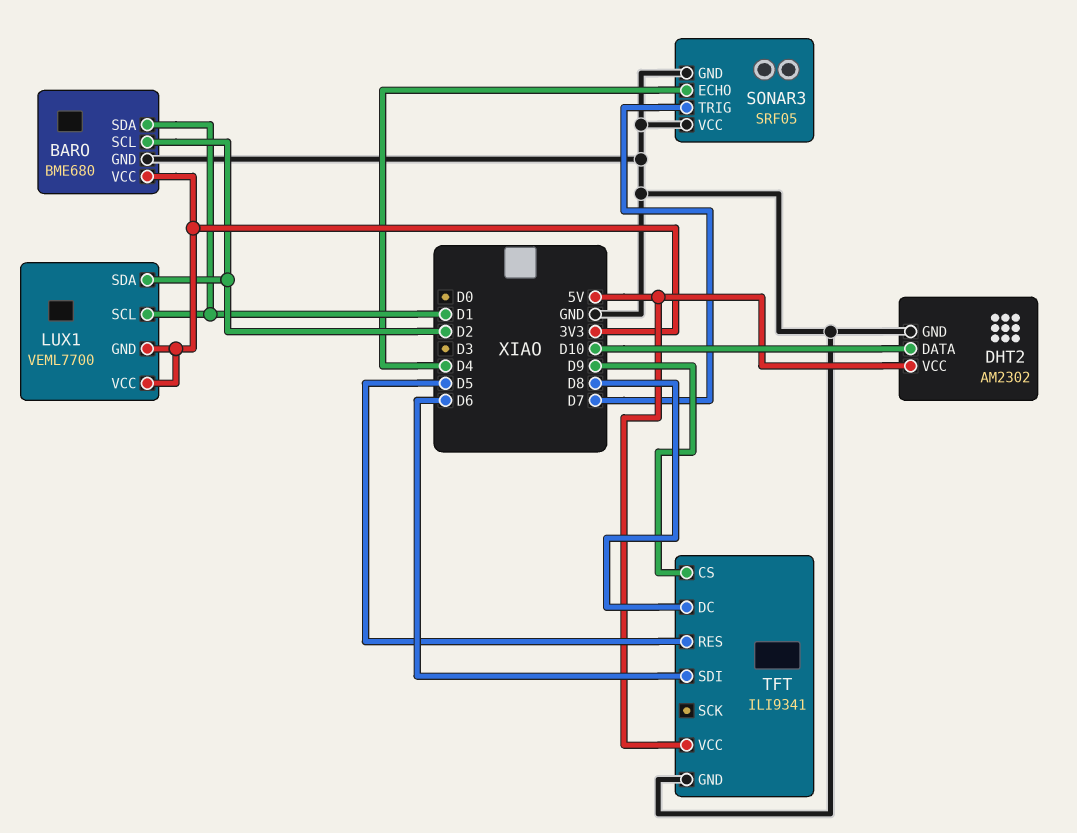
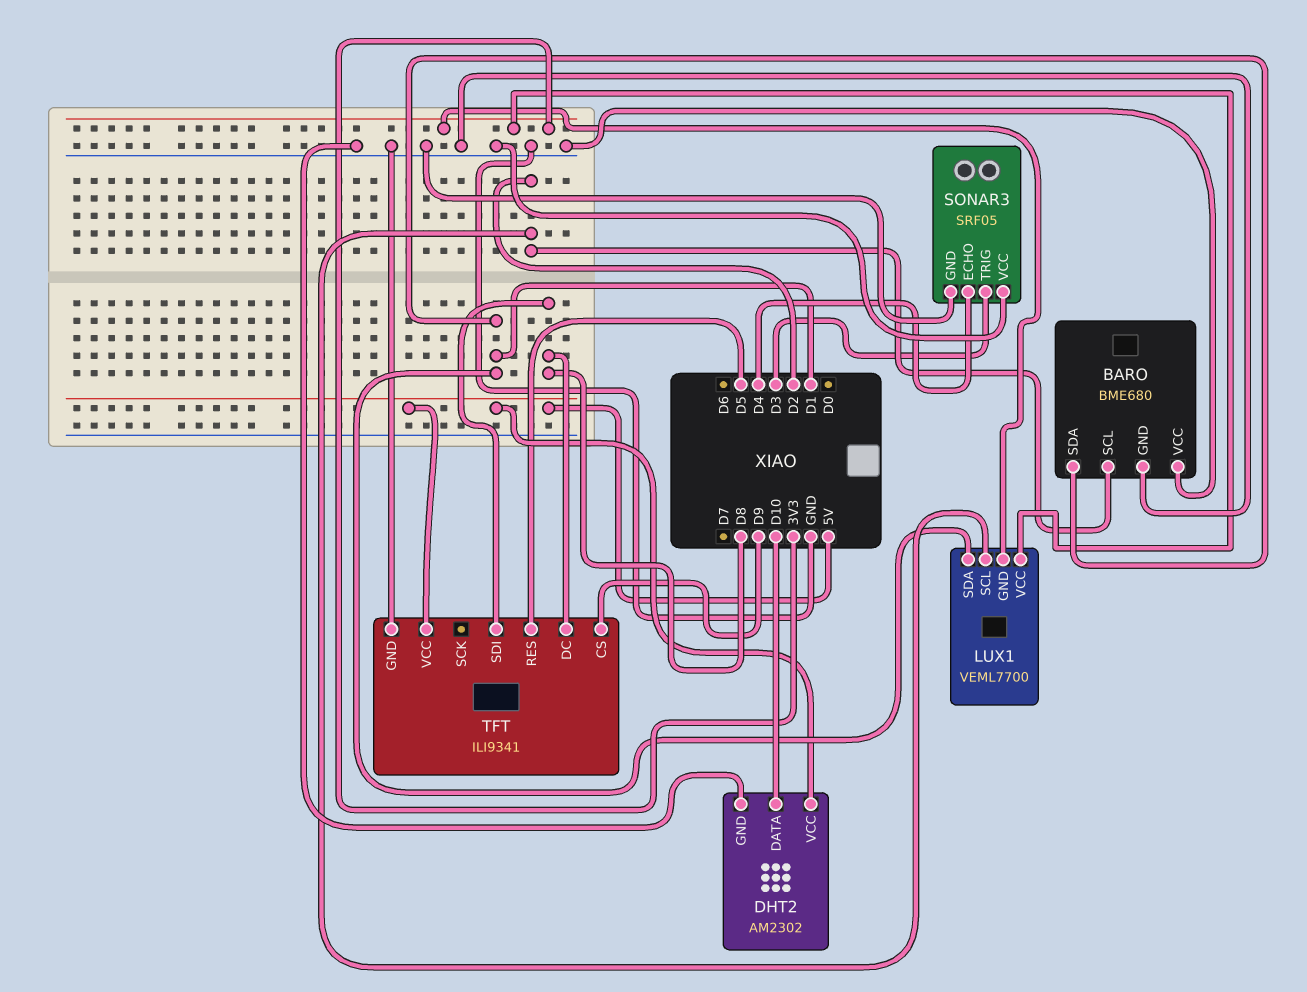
BARO pin VCC: 3V3 -> GND
LUX1 pin SCL: D1 -> D2
LUX1 pin SDA: D2 -> D1
SONAR3 pin TRIG: D7 -> D3
TFT pin SDI: D6 -> D8

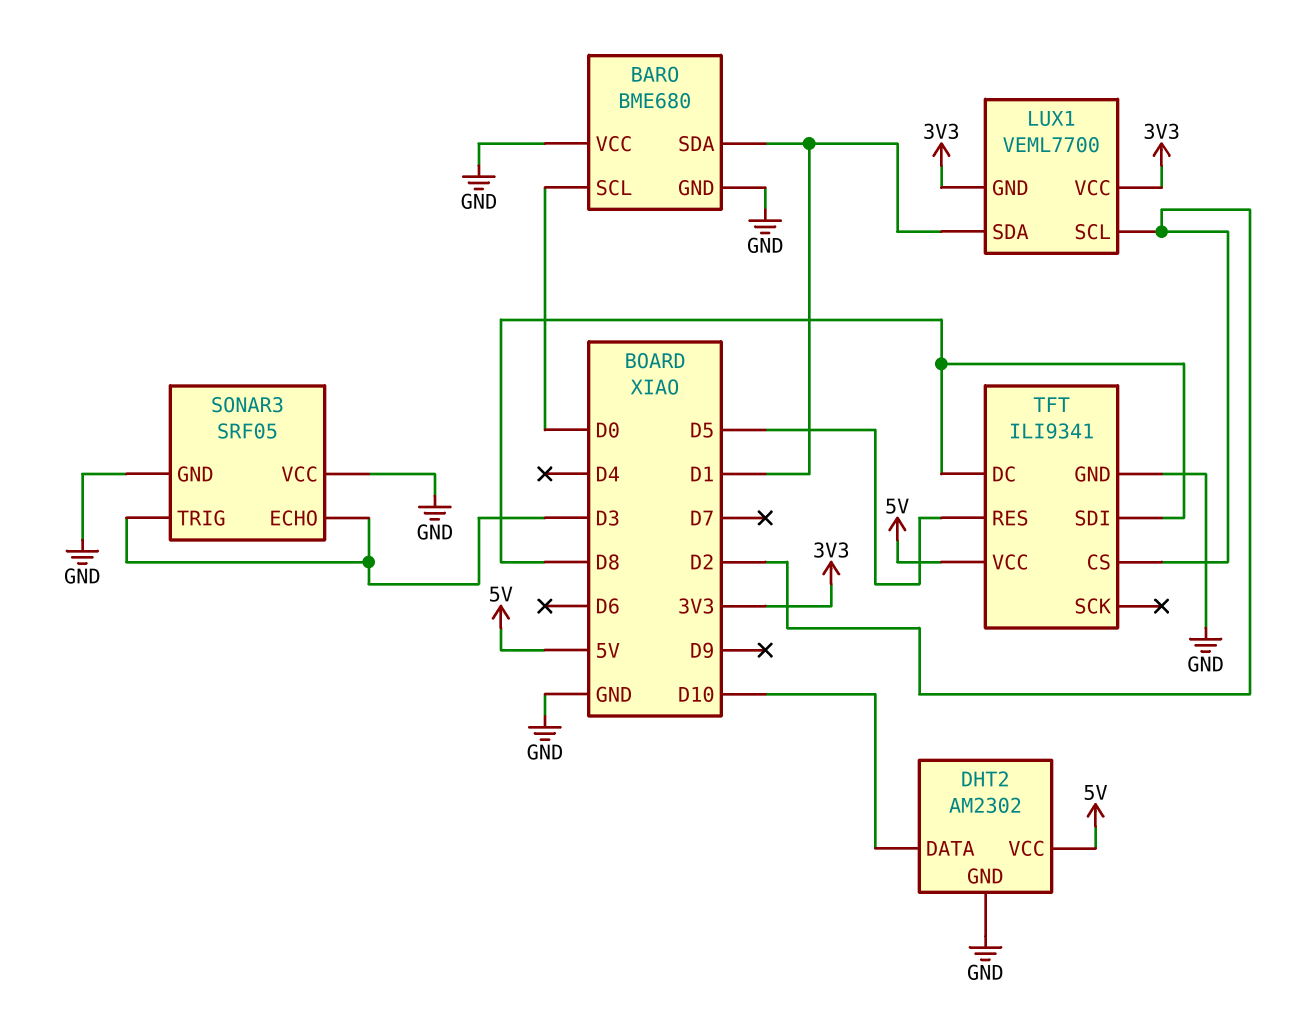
BARO pin SCL: D2 -> D0
SONAR3 pin ECHO: D4 -> D3
TFT pin CS: D9 -> D2

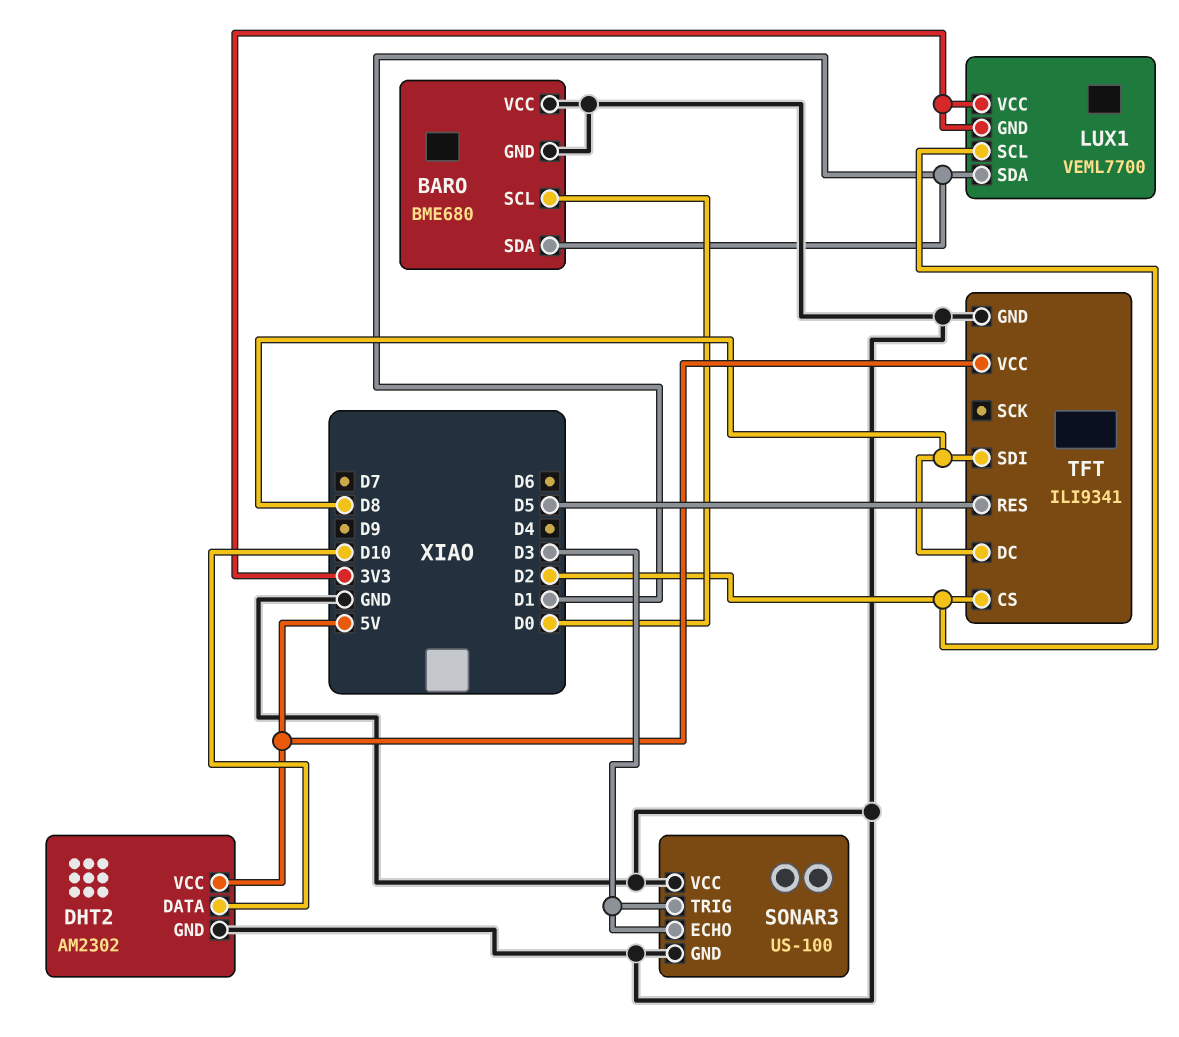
SONAR3: SRF05 -> US-100

